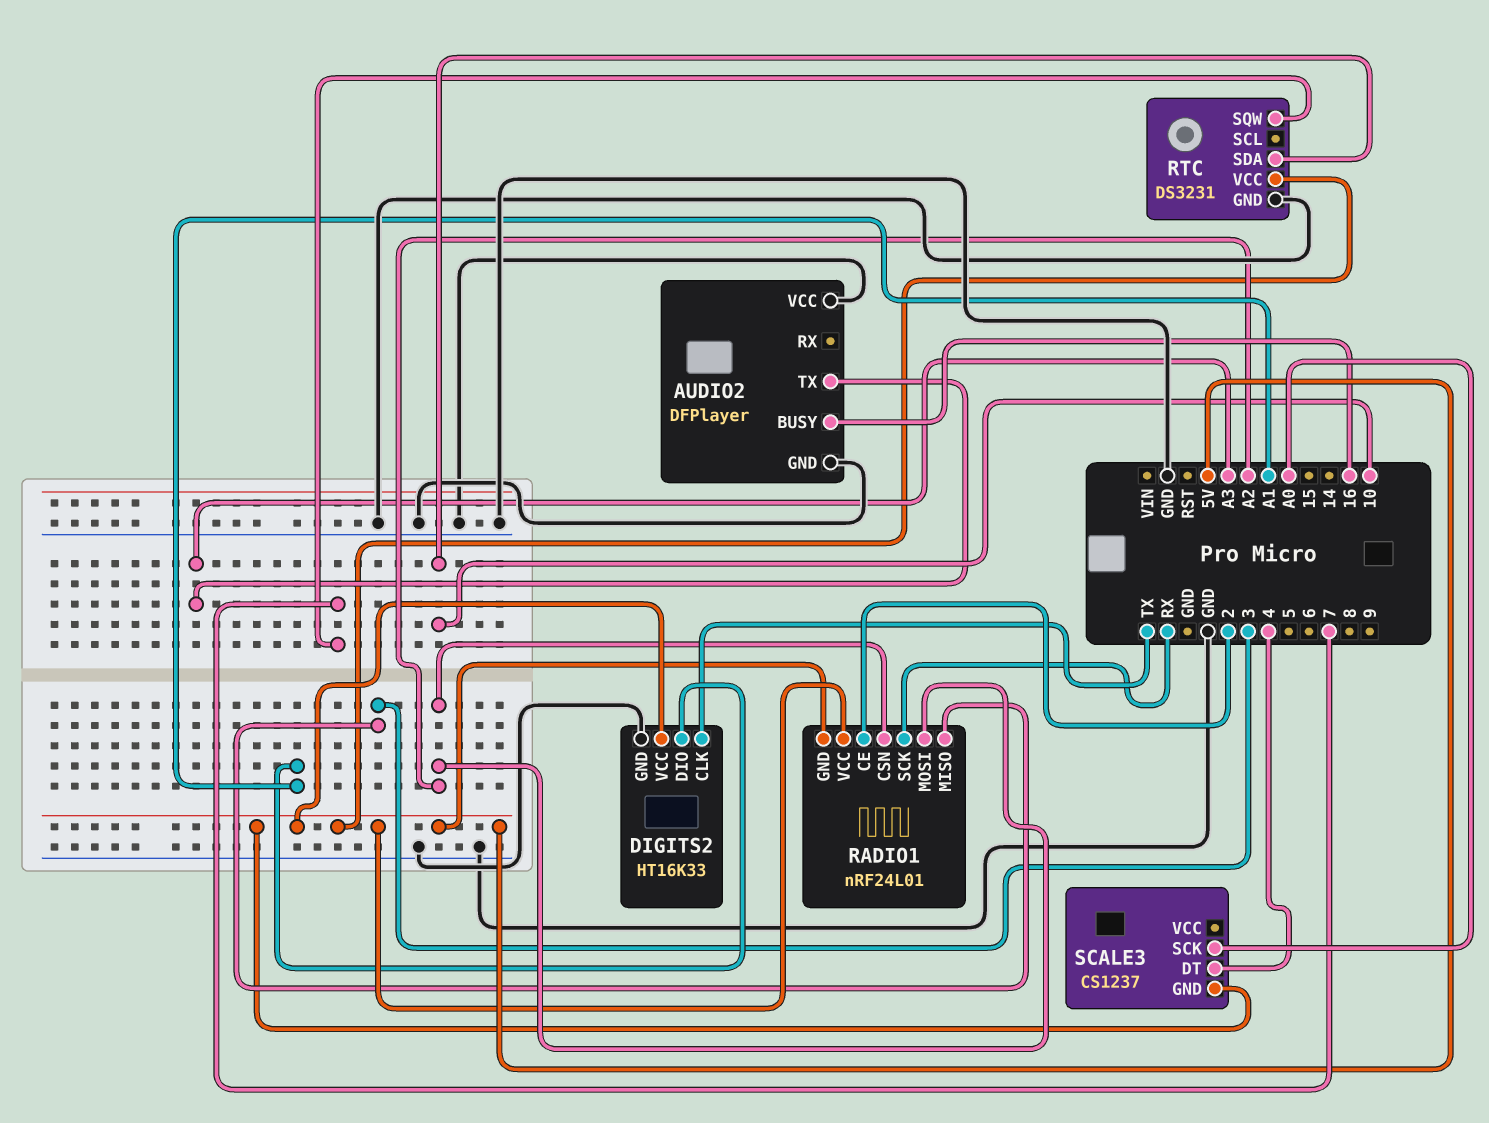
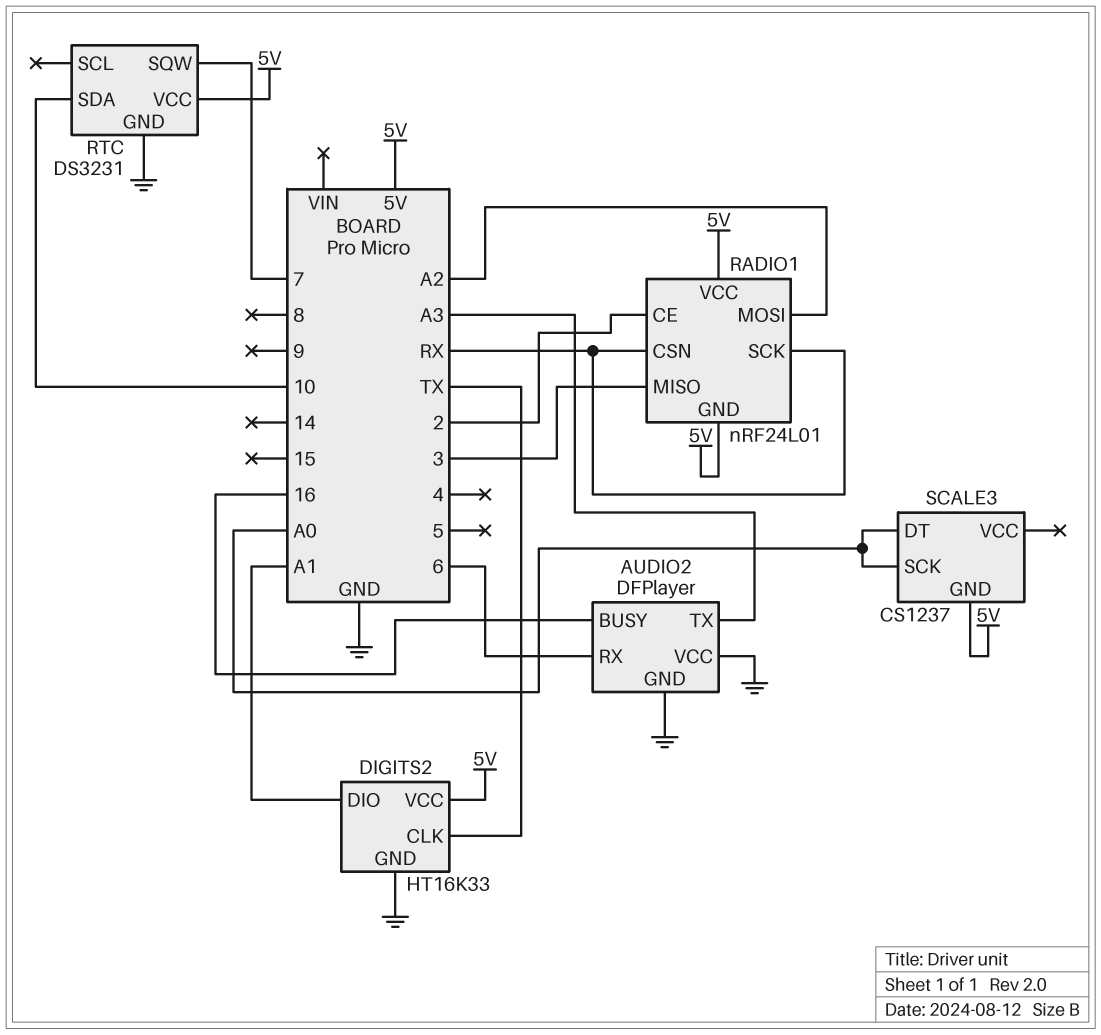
AUDIO2 pin RX: none -> 6
RADIO1 pin CSN: A2 -> RX
SCALE3 pin DT: 4 -> A0

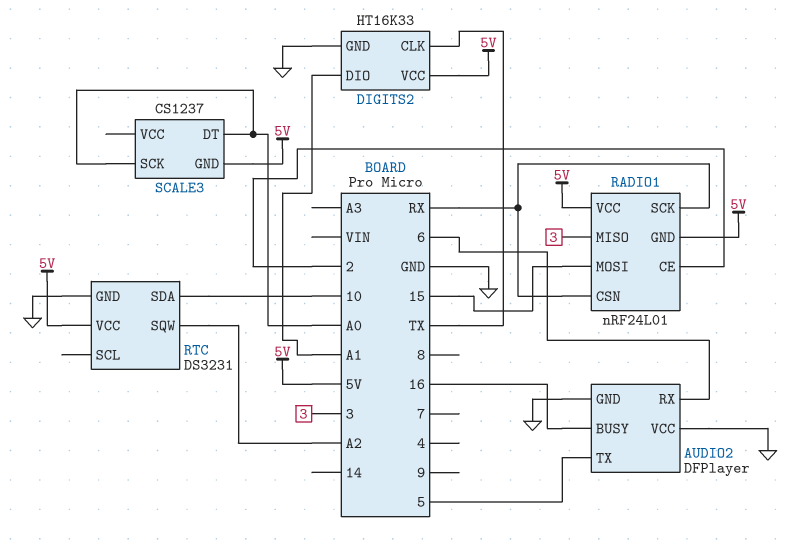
AUDIO2 pin TX: A3 -> 5
RADIO1 pin MOSI: A2 -> 15
RTC pin SQW: 7 -> A2

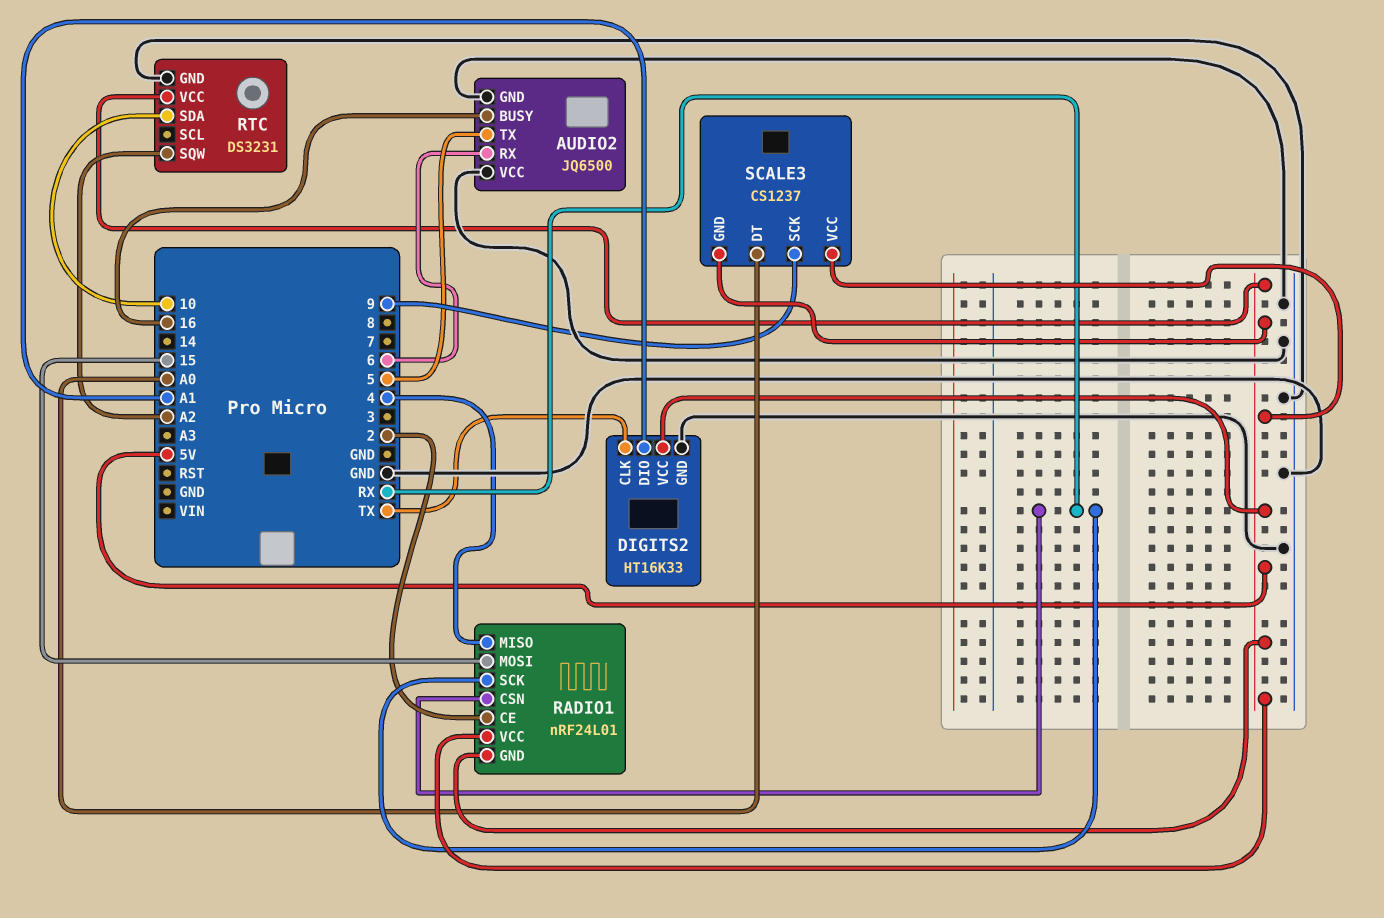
AUDIO2: DFPlayer -> JQ6500
RADIO1 pin MISO: 3 -> 4
SCALE3 pin SCK: A0 -> 9
SCALE3 pin VCC: none -> 5V

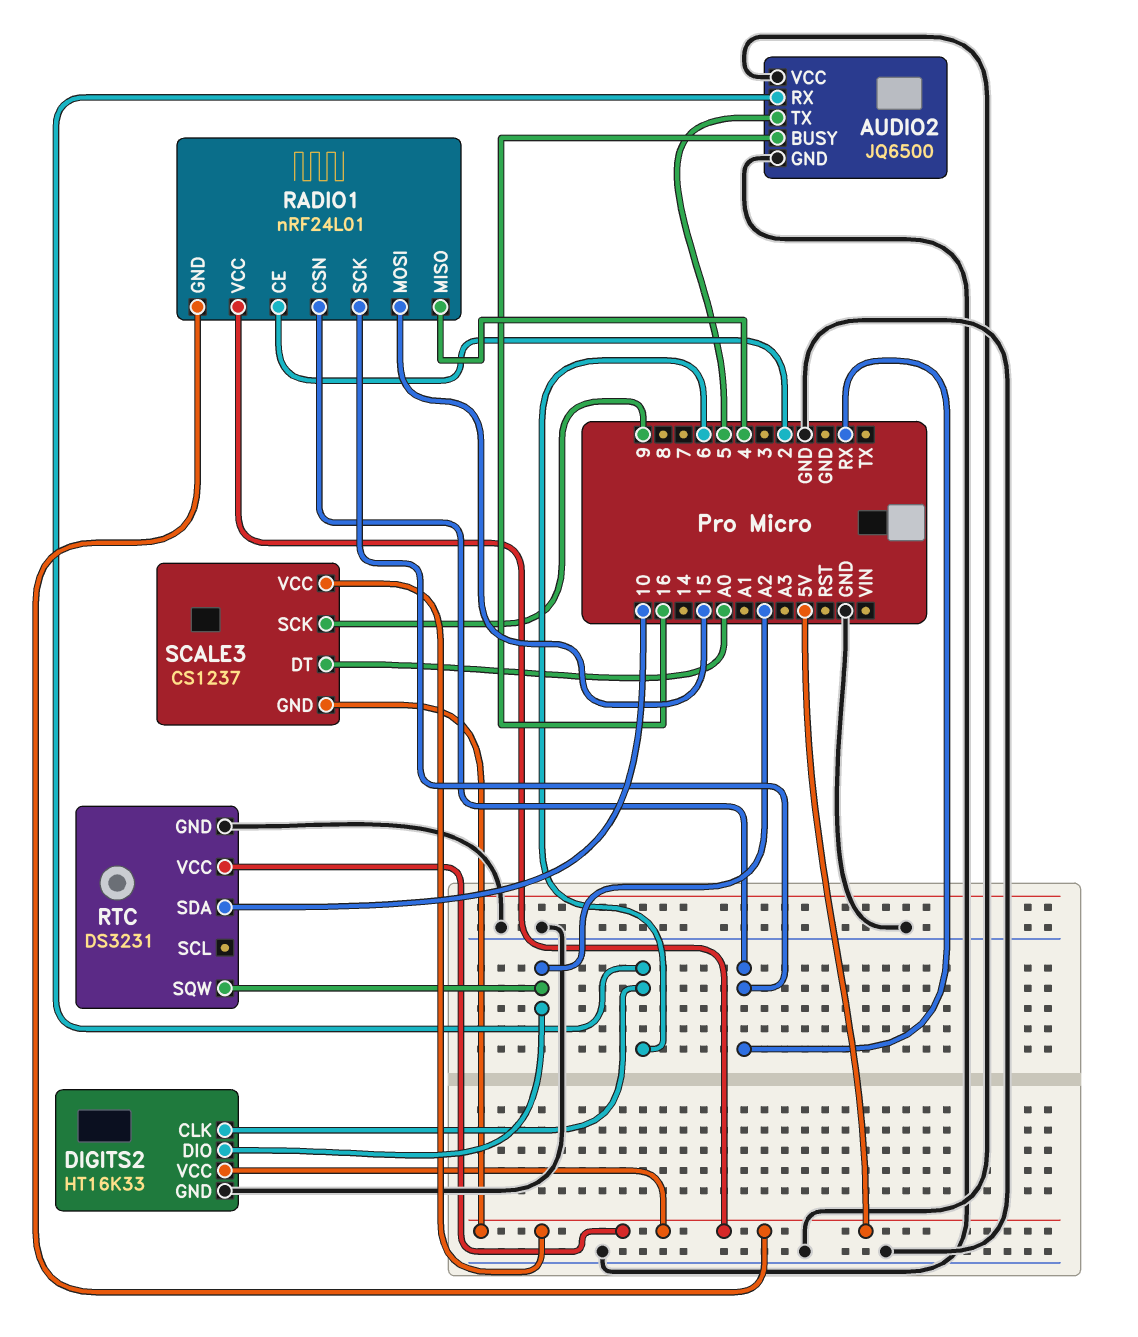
DIGITS2 pin CLK: TX -> 6
DIGITS2 pin DIO: A1 -> A2

